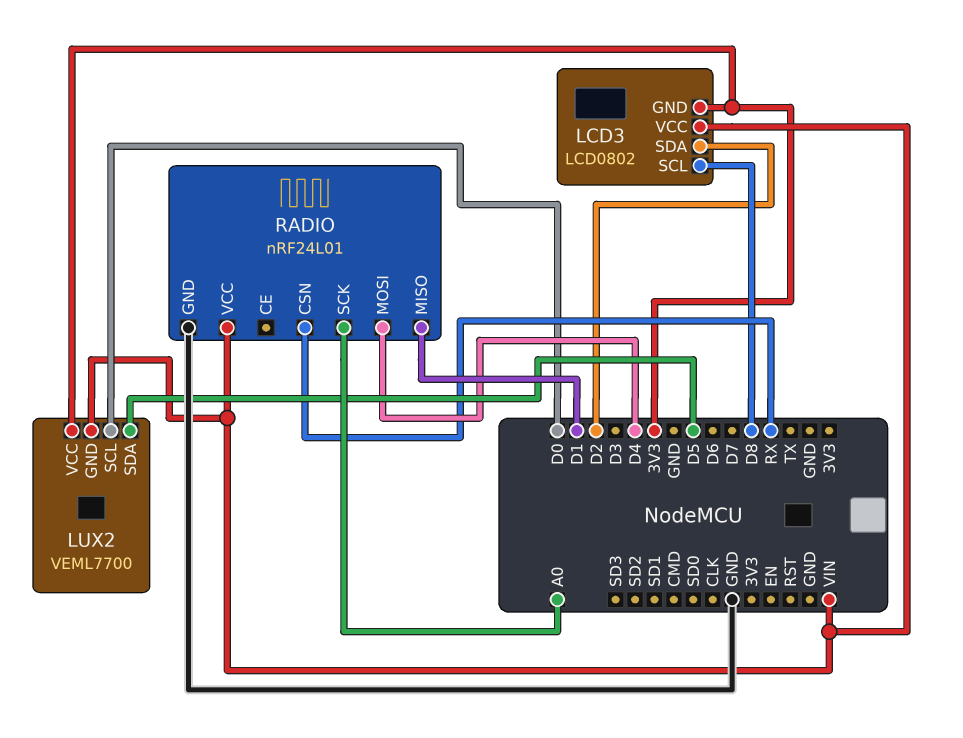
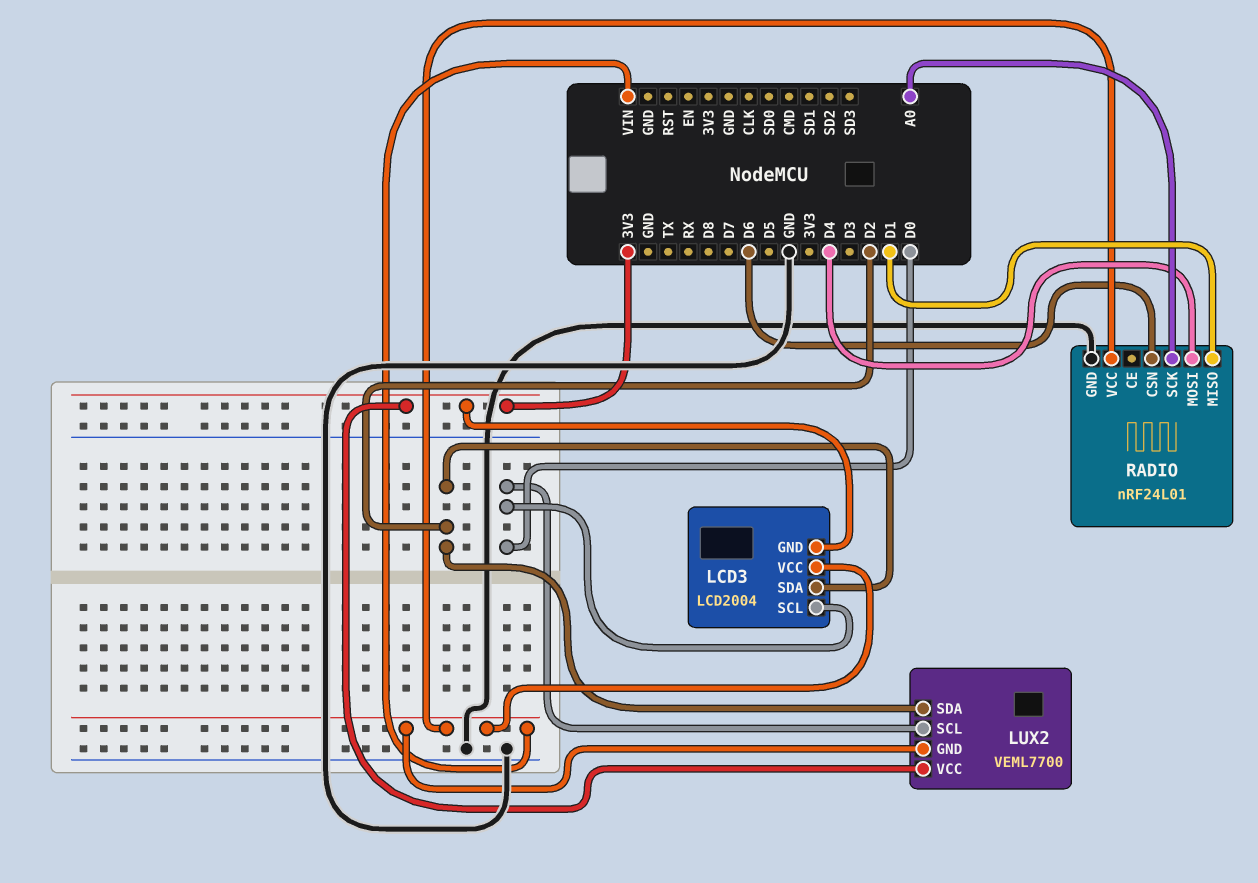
LCD3: LCD0802 -> LCD2004
LCD3 pin SCL: D8 -> D0
LUX2 pin SDA: D5 -> D2
RADIO pin CSN: RX -> D6

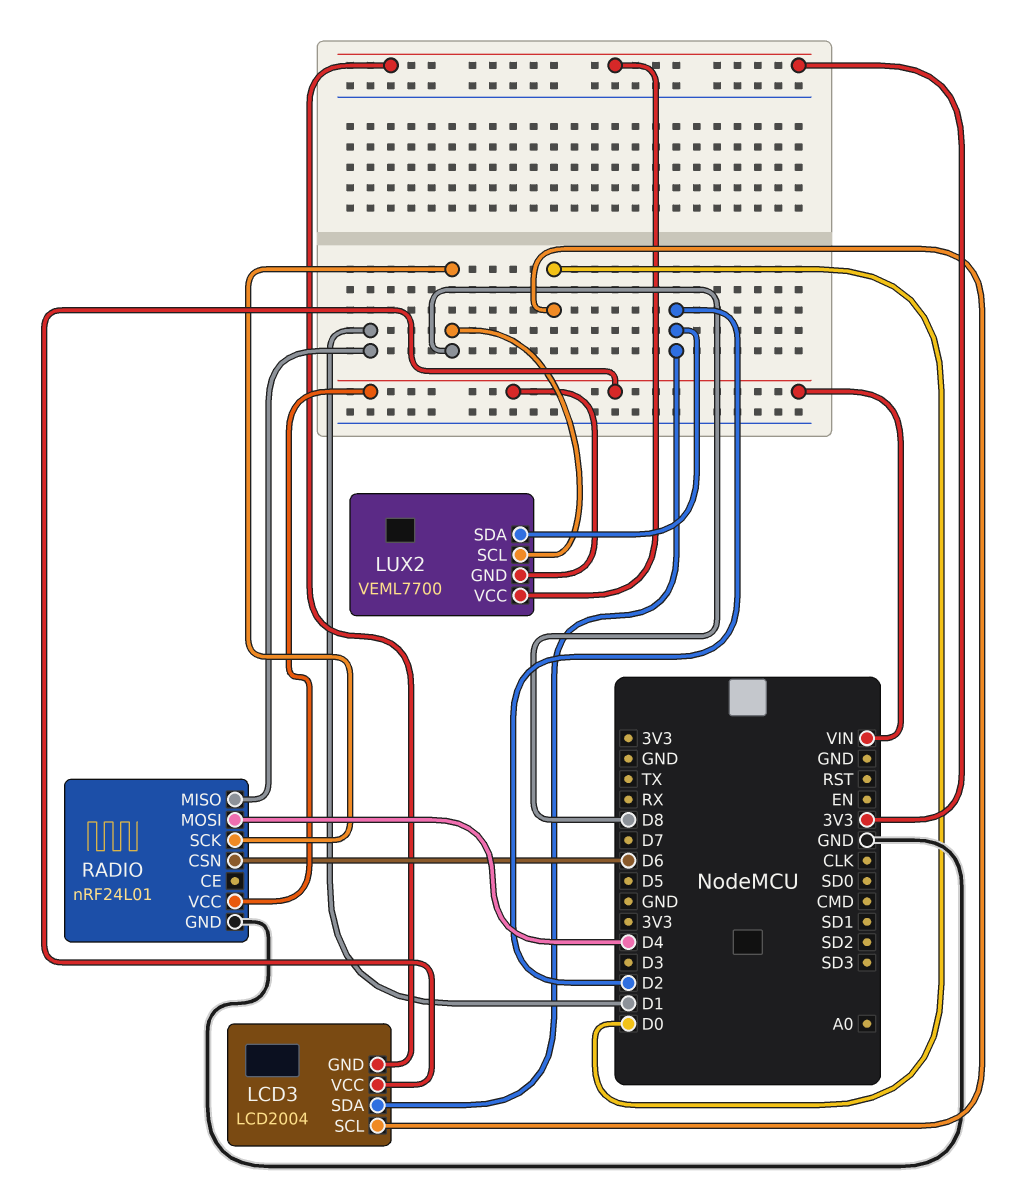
LUX2 pin SCL: D0 -> D8
RADIO pin SCK: A0 -> D8

